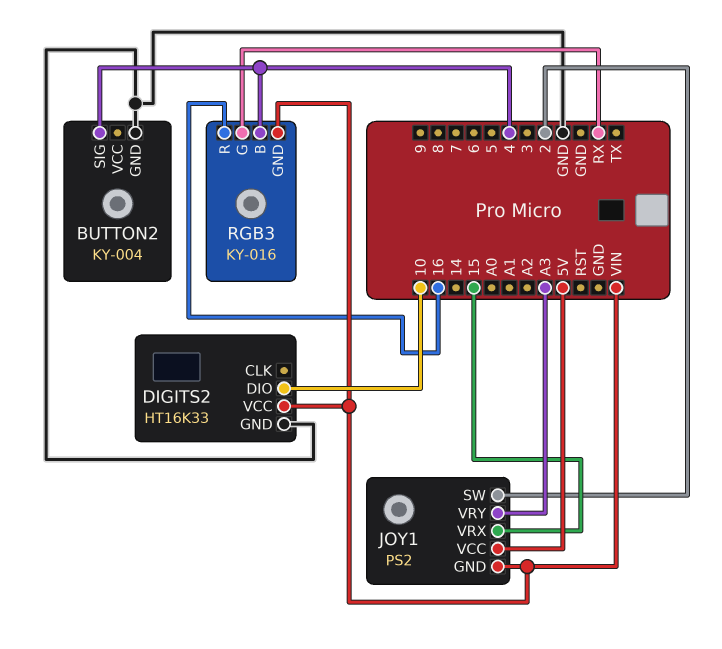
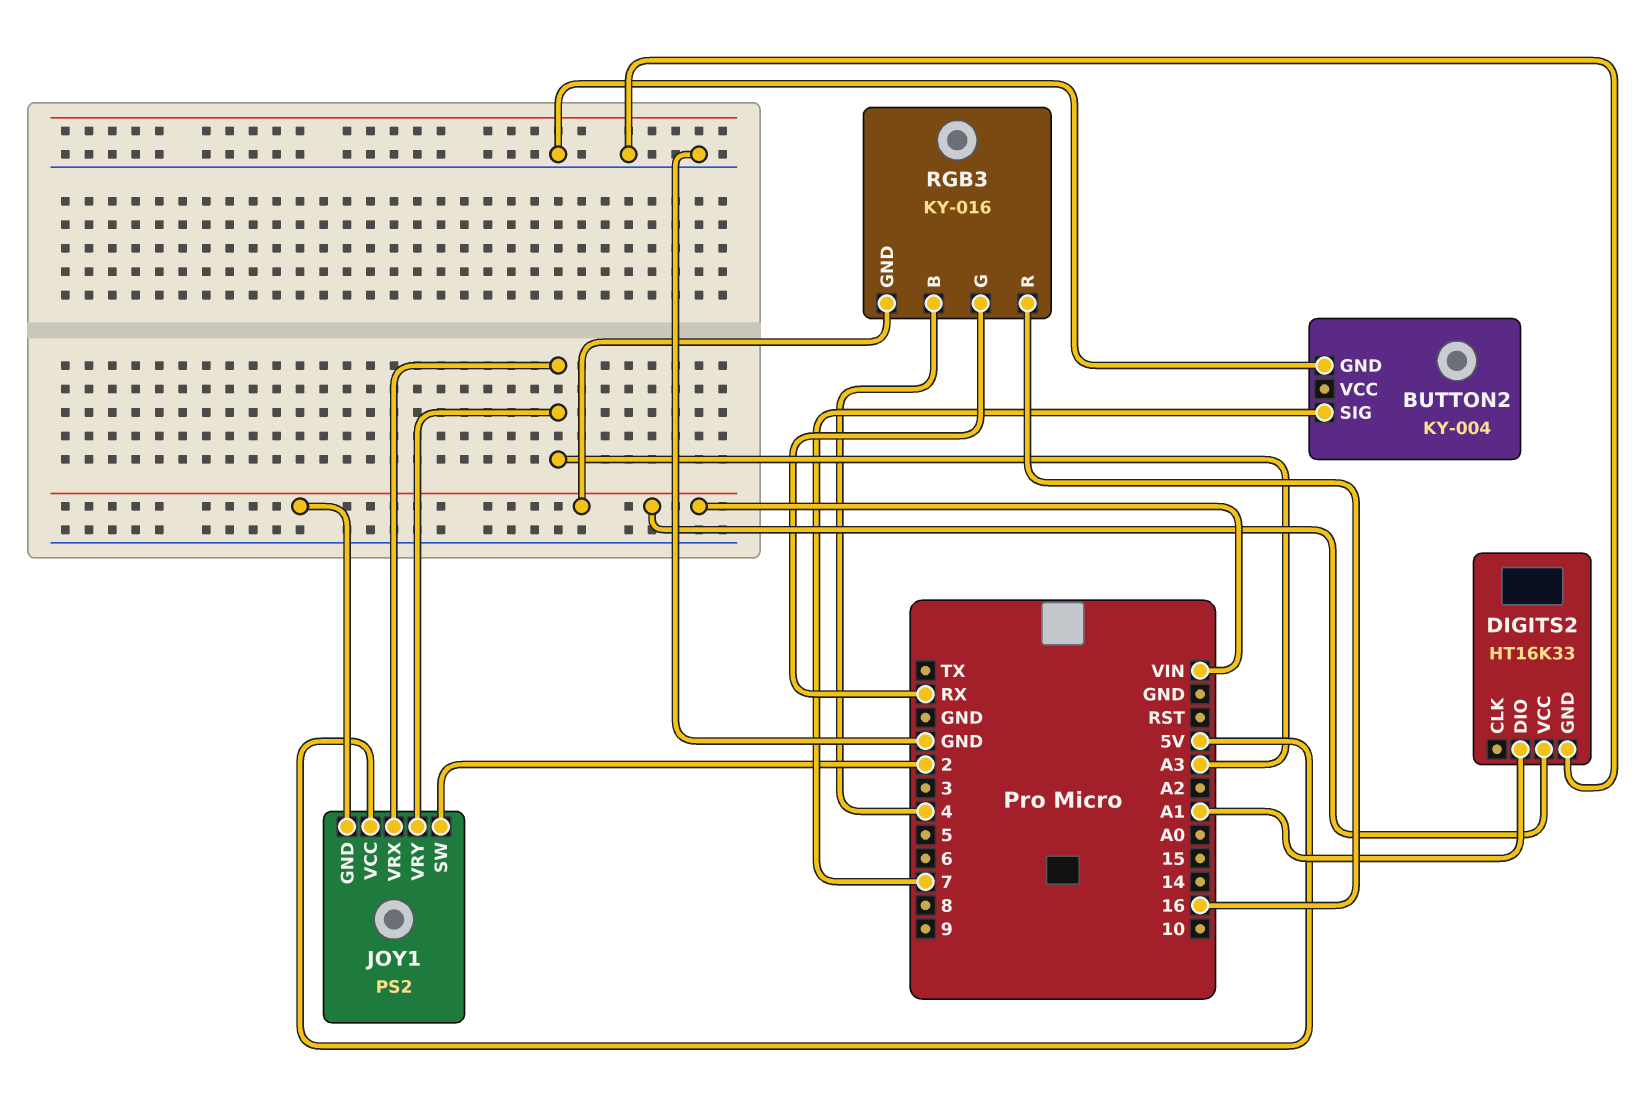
BUTTON2 pin SIG: 4 -> 7
DIGITS2 pin DIO: 10 -> A1
JOY1 pin VRX: 15 -> A3

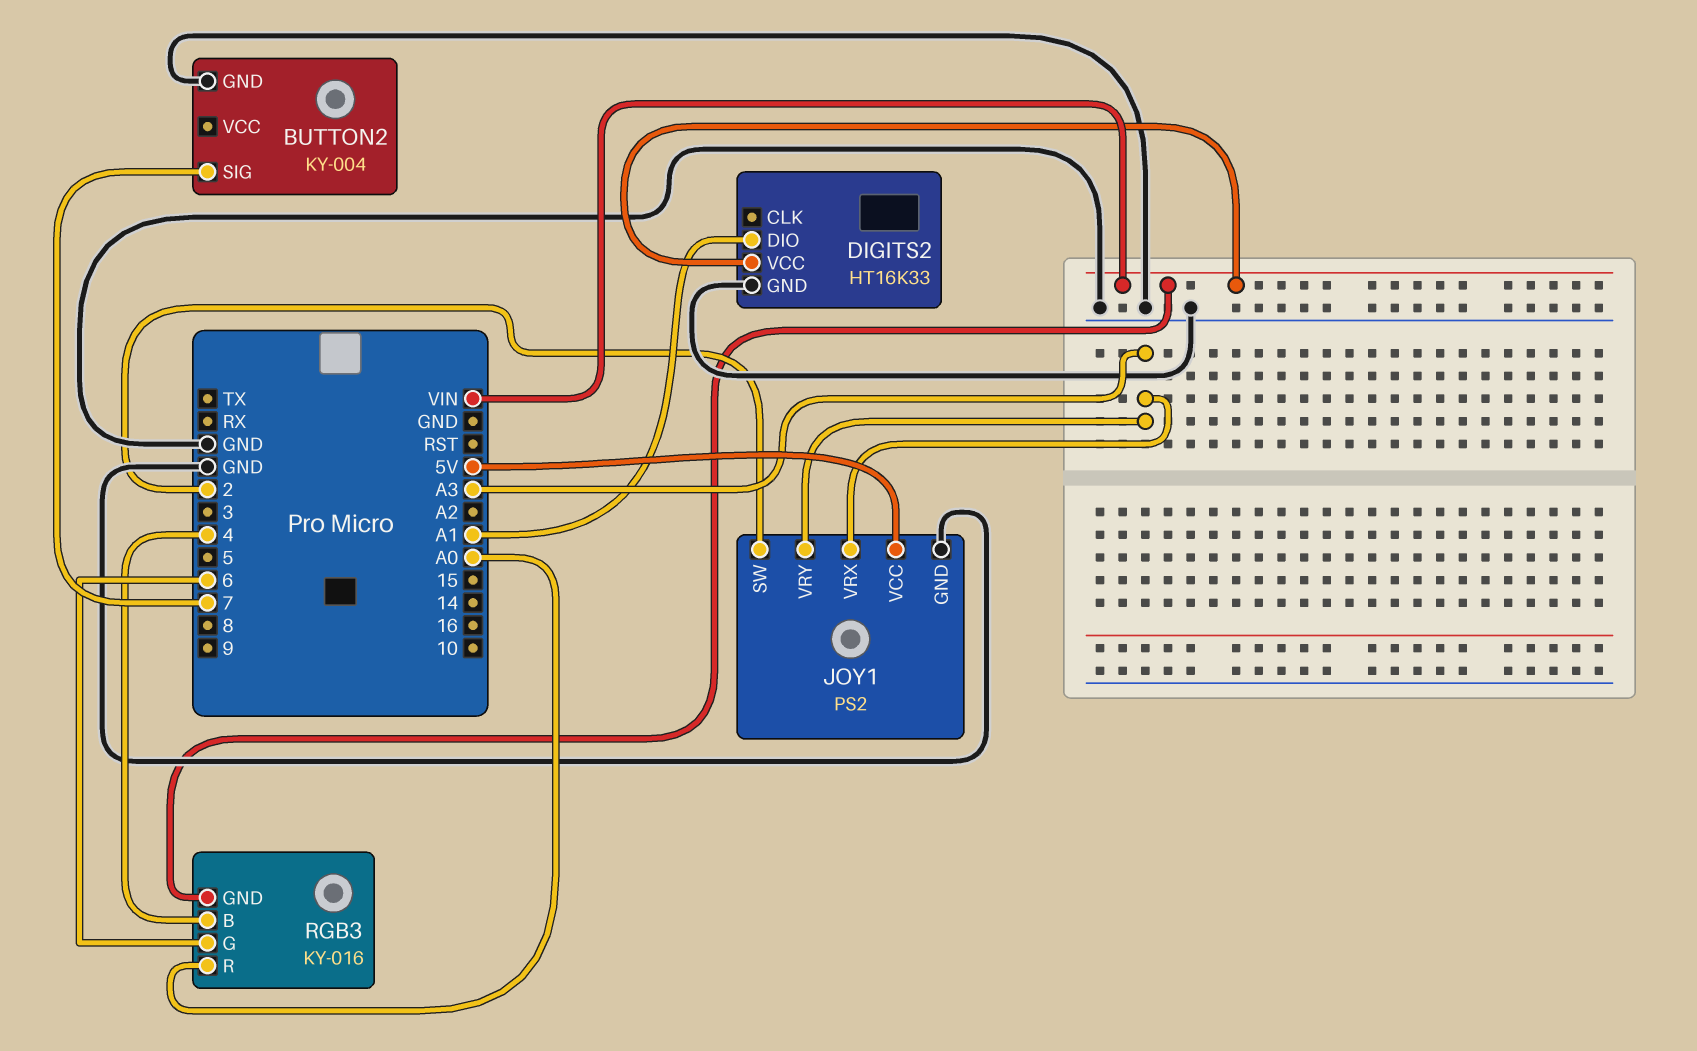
JOY1 pin GND: VIN -> GND
RGB3 pin G: RX -> 6
RGB3 pin R: 16 -> A0

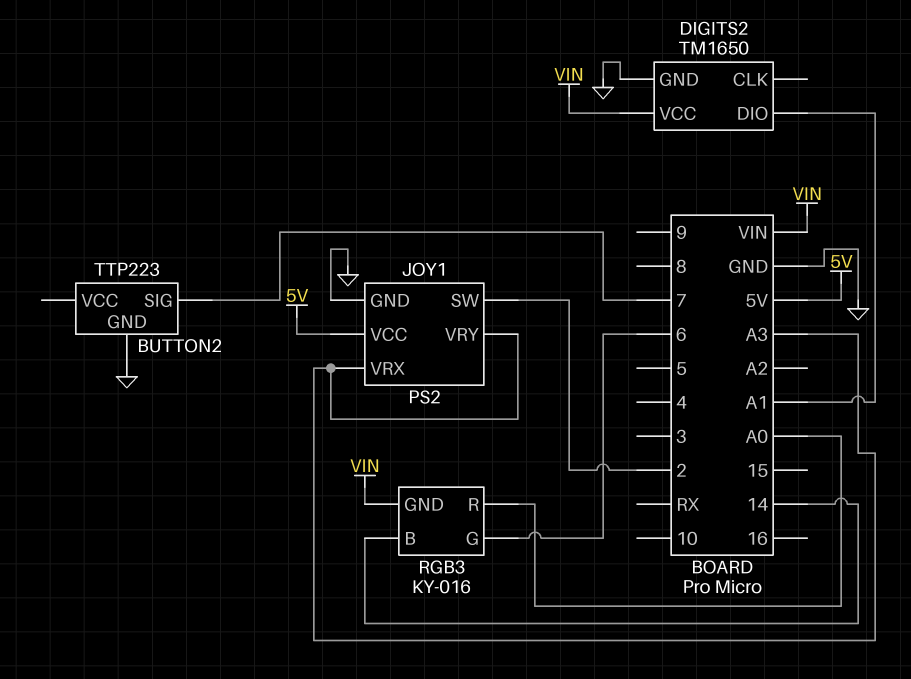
BUTTON2: KY-004 -> TTP223
DIGITS2: HT16K33 -> TM1650
RGB3 pin B: 4 -> 14

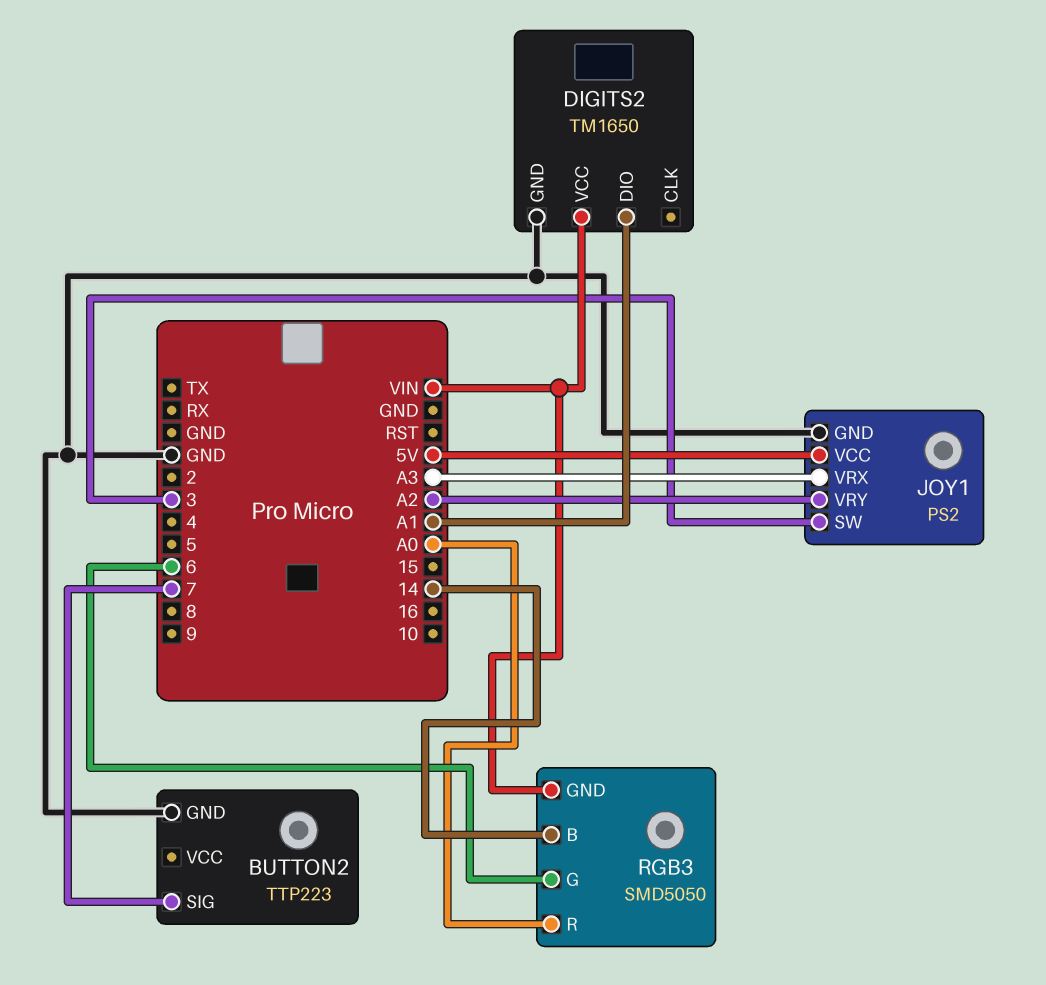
JOY1 pin SW: 2 -> 3
JOY1 pin VRY: A3 -> A2
RGB3: KY-016 -> SMD5050

